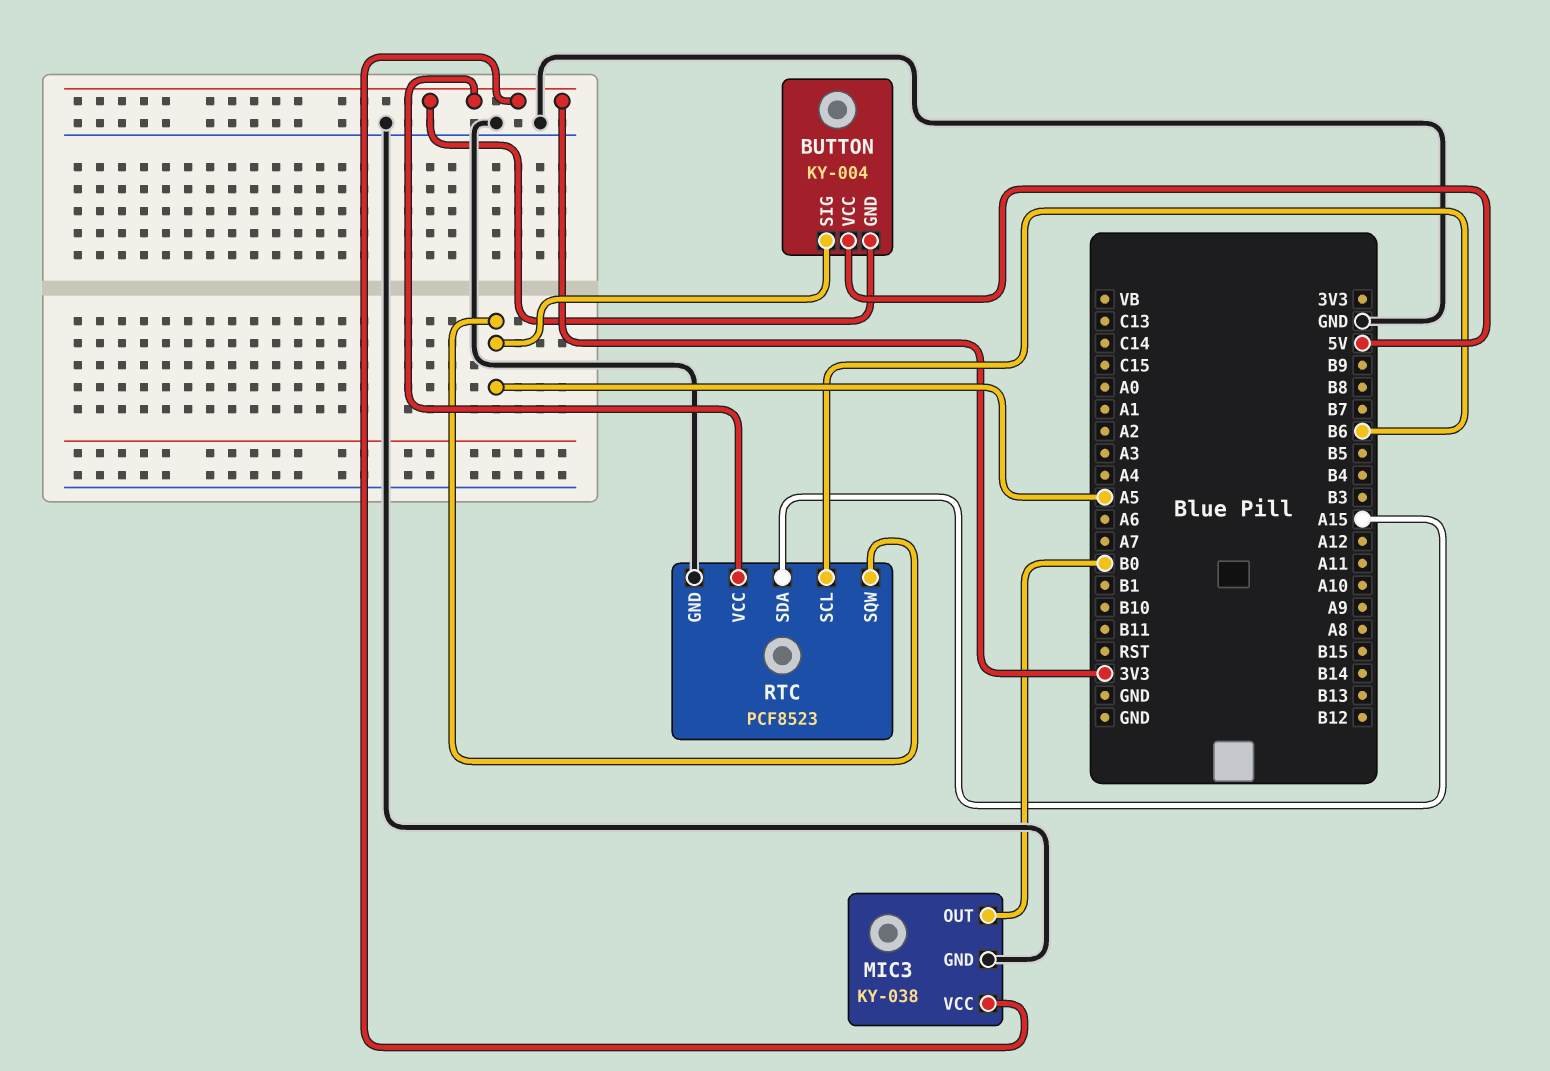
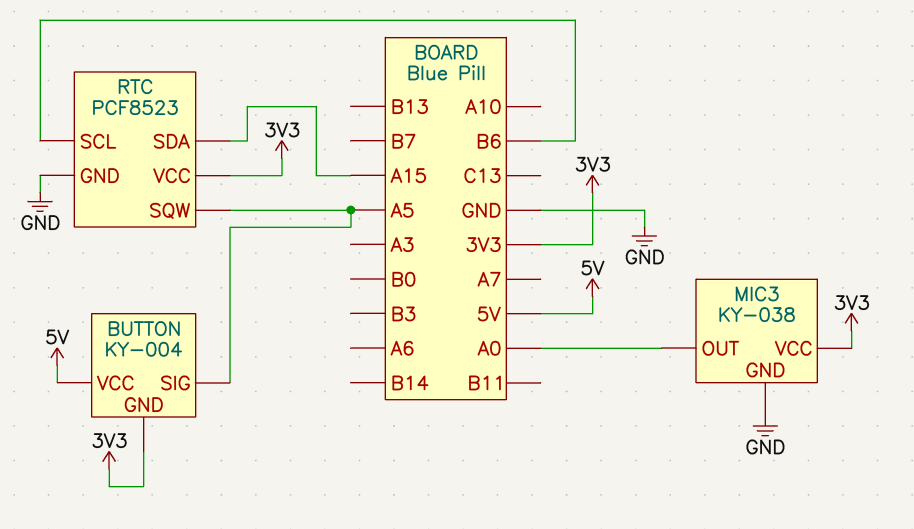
MIC3 pin OUT: B0 -> A0

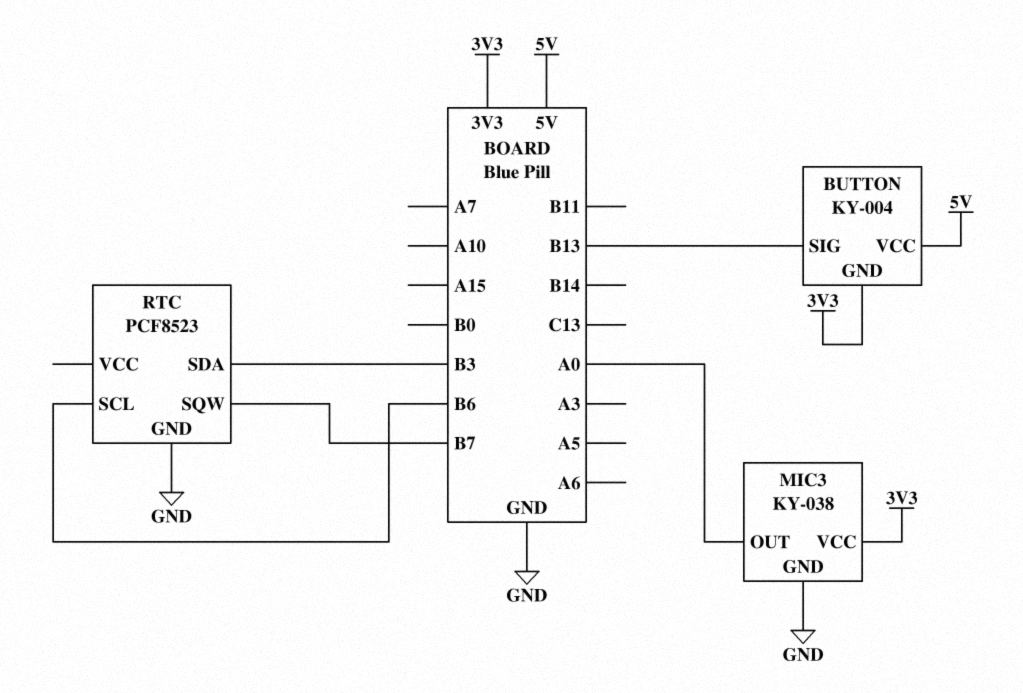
BUTTON pin SIG: A5 -> B13
RTC pin SDA: A15 -> B3
RTC pin SQW: A5 -> B7
RTC pin VCC: 3V3 -> none

